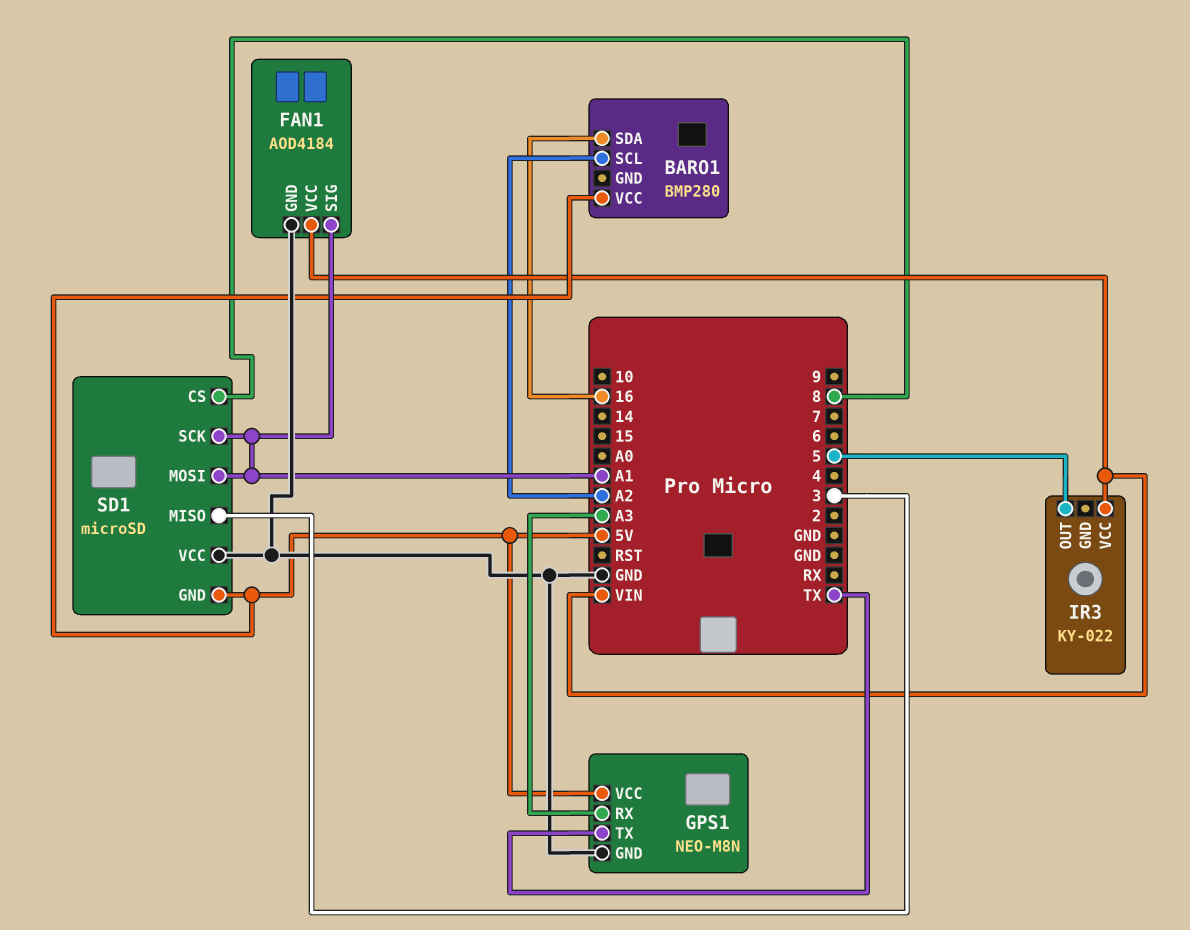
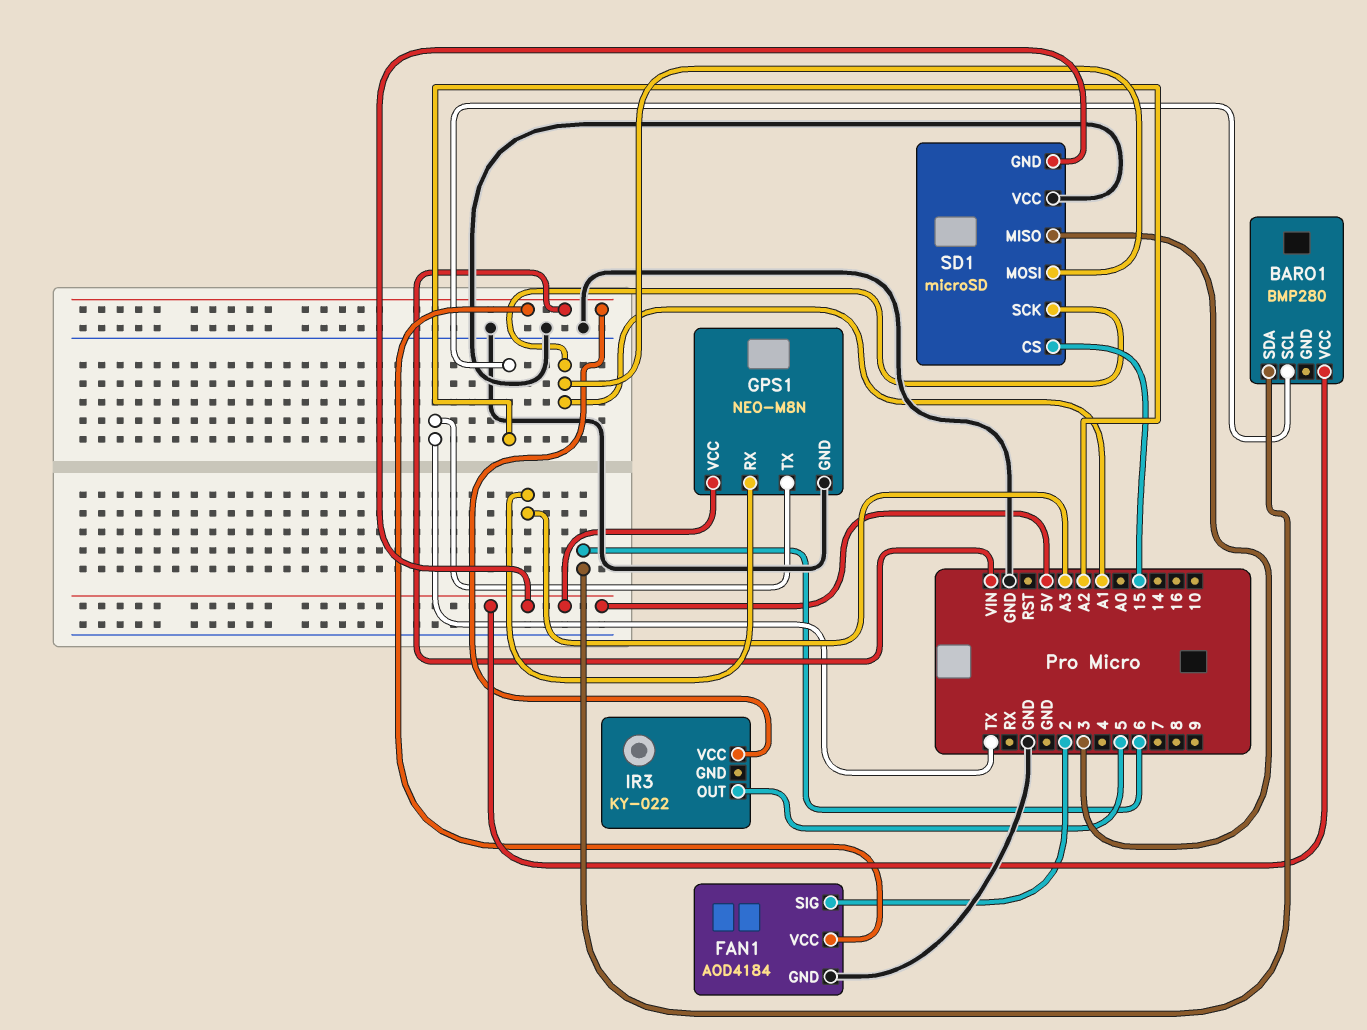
BARO1 pin SDA: 16 -> 6
FAN1 pin SIG: A1 -> 2
SD1 pin CS: 8 -> 15

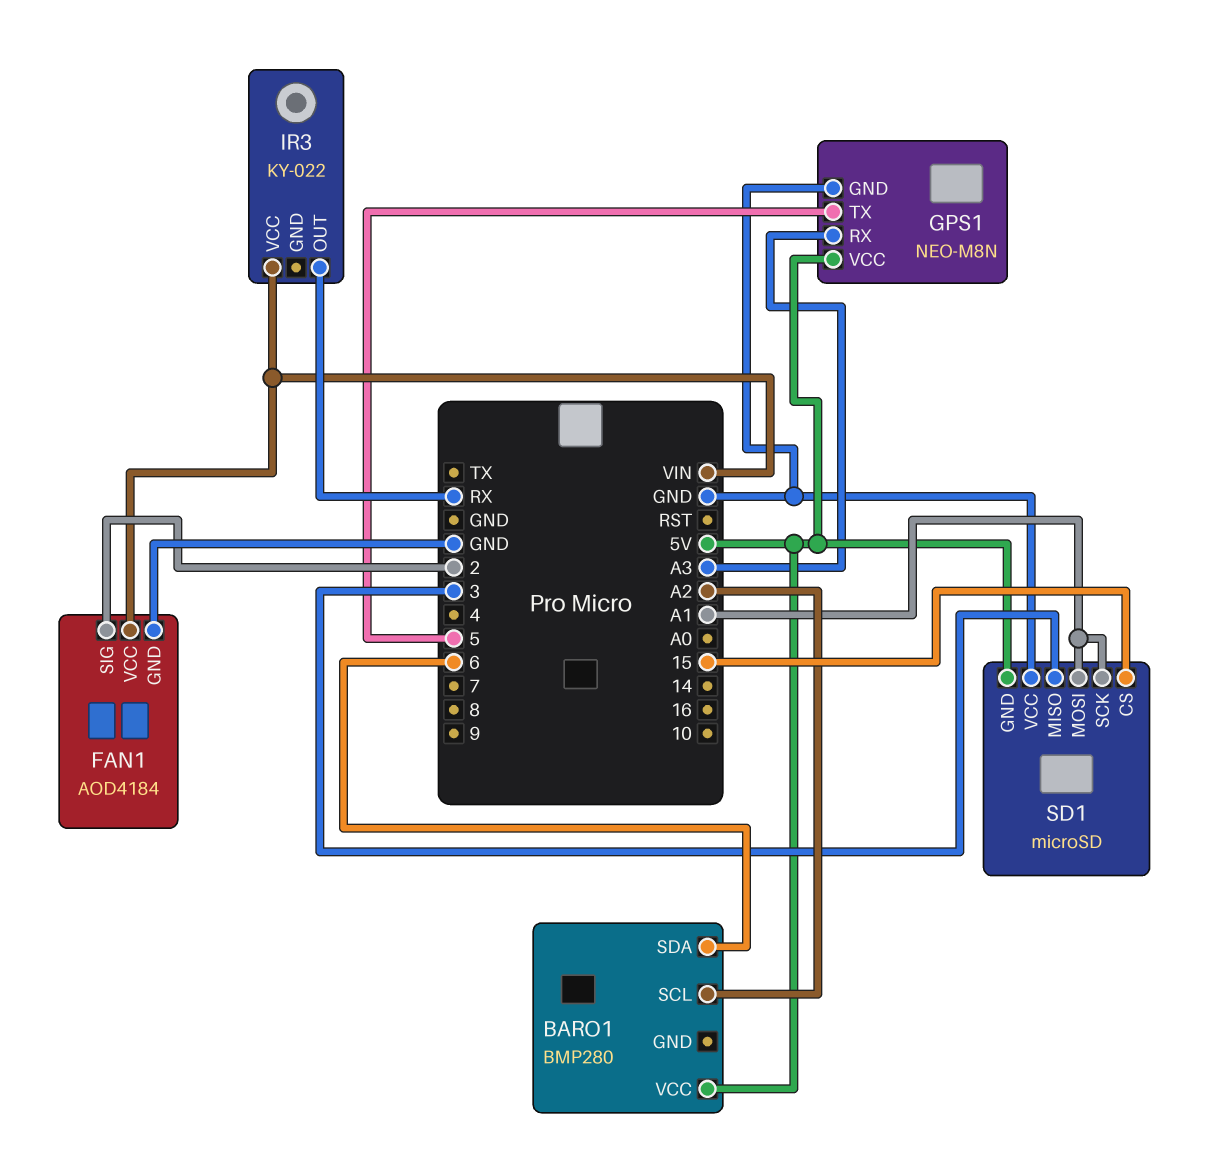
GPS1 pin TX: TX -> 5
IR3 pin OUT: 5 -> RX

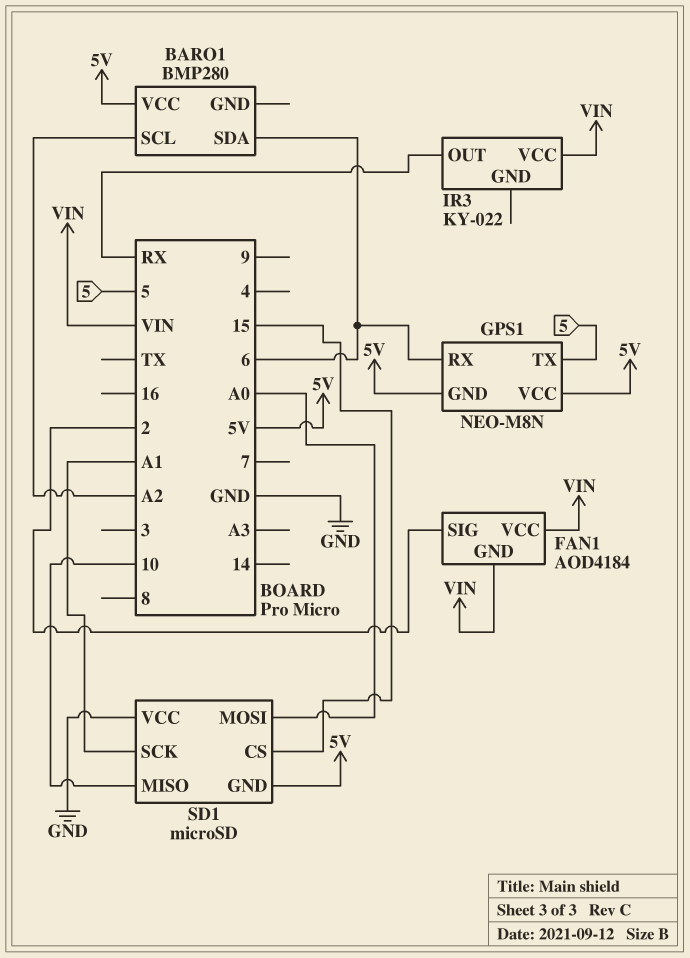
FAN1 pin GND: GND -> VIN
GPS1 pin GND: GND -> 5V
GPS1 pin RX: A3 -> 6
SD1 pin MISO: 3 -> 10
SD1 pin MOSI: A1 -> A0

